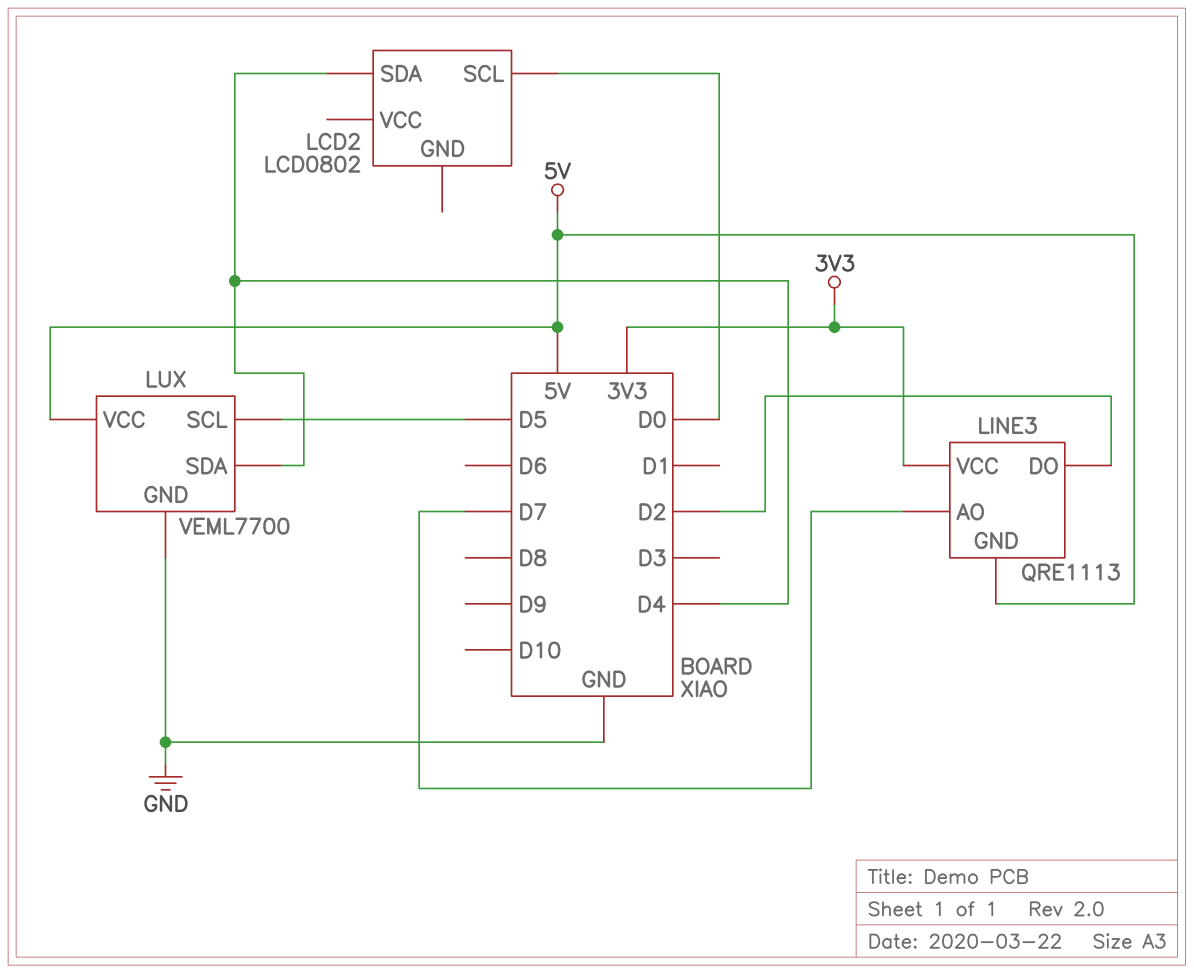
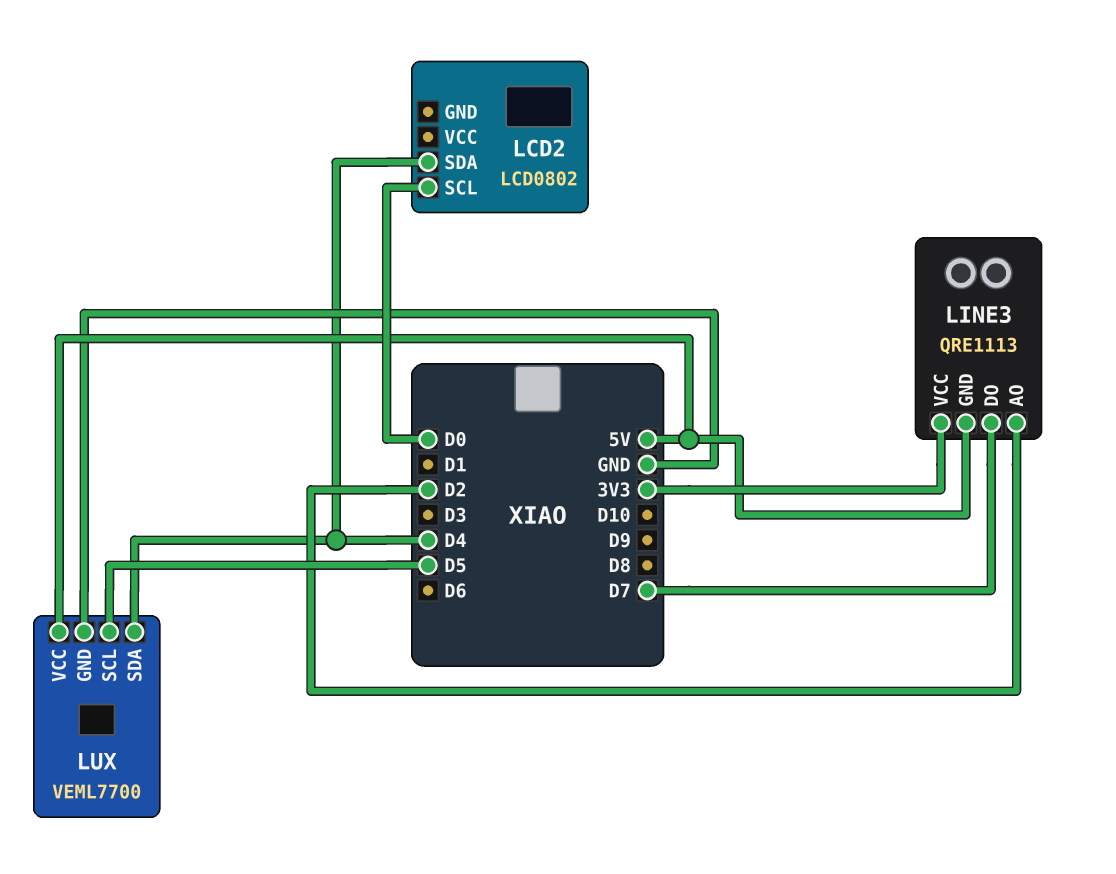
LINE3 pin AO: D7 -> D2
LINE3 pin DO: D2 -> D7

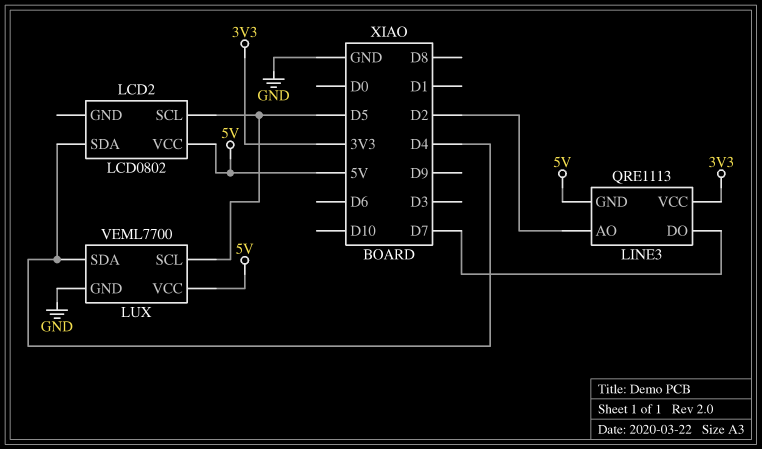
LCD2 pin SCL: D0 -> D5
LCD2 pin VCC: none -> 5V

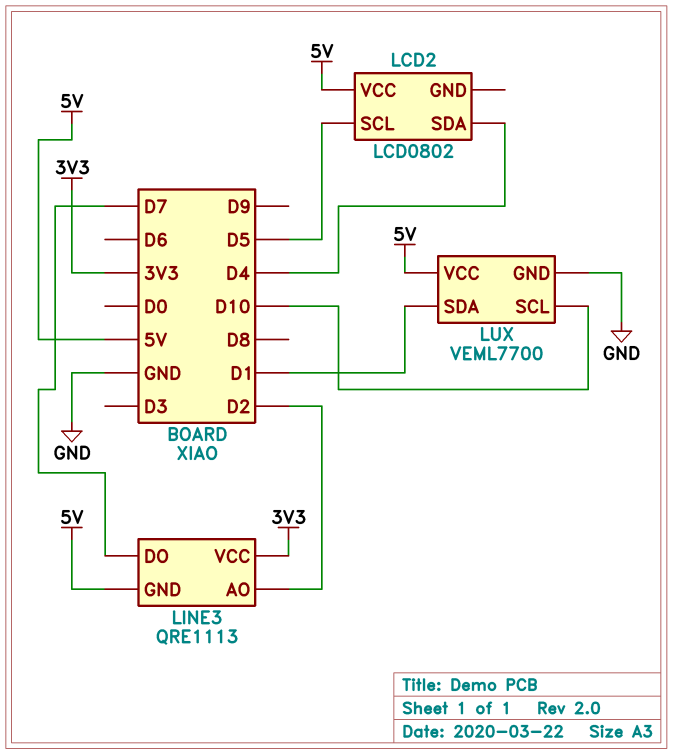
LUX pin SCL: D5 -> D10
LUX pin SDA: D4 -> D1

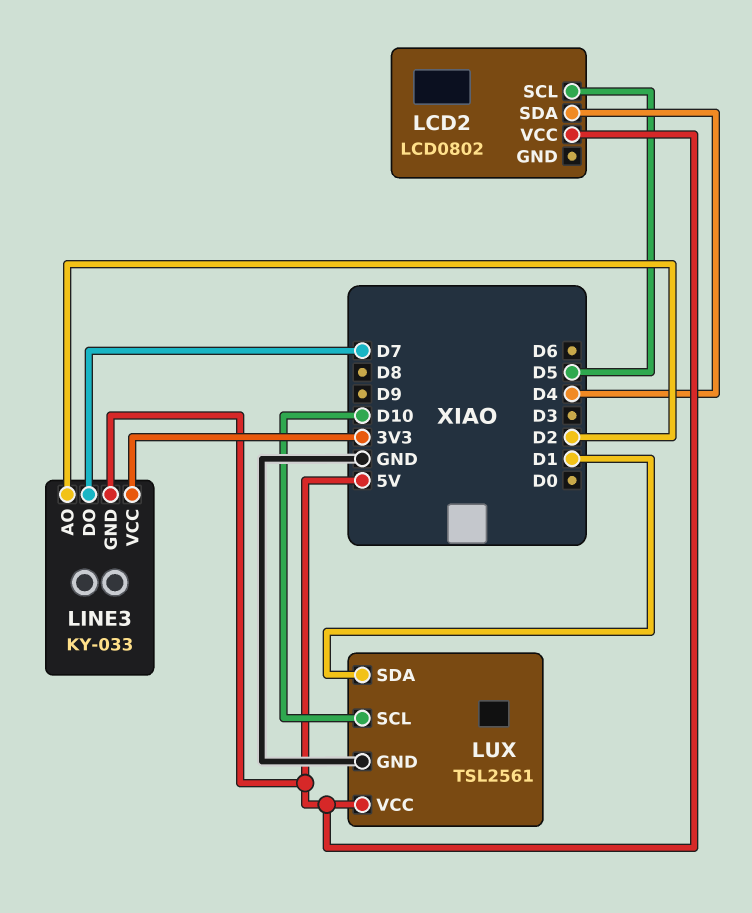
LINE3: QRE1113 -> KY-033
LUX: VEML7700 -> TSL2561

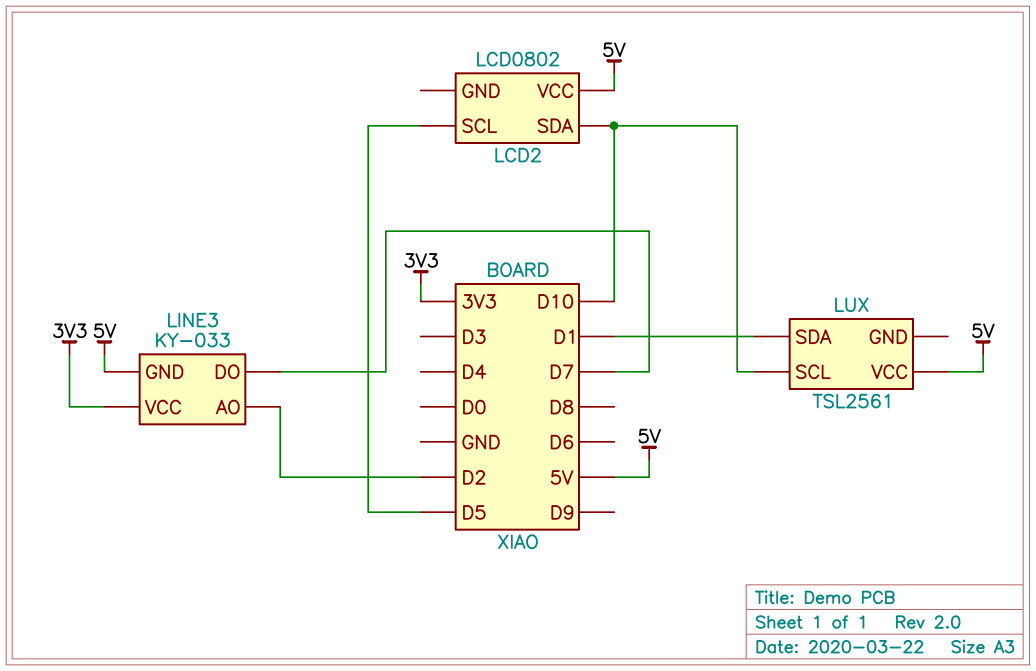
LCD2 pin SDA: D4 -> D10
LUX pin GND: GND -> none

